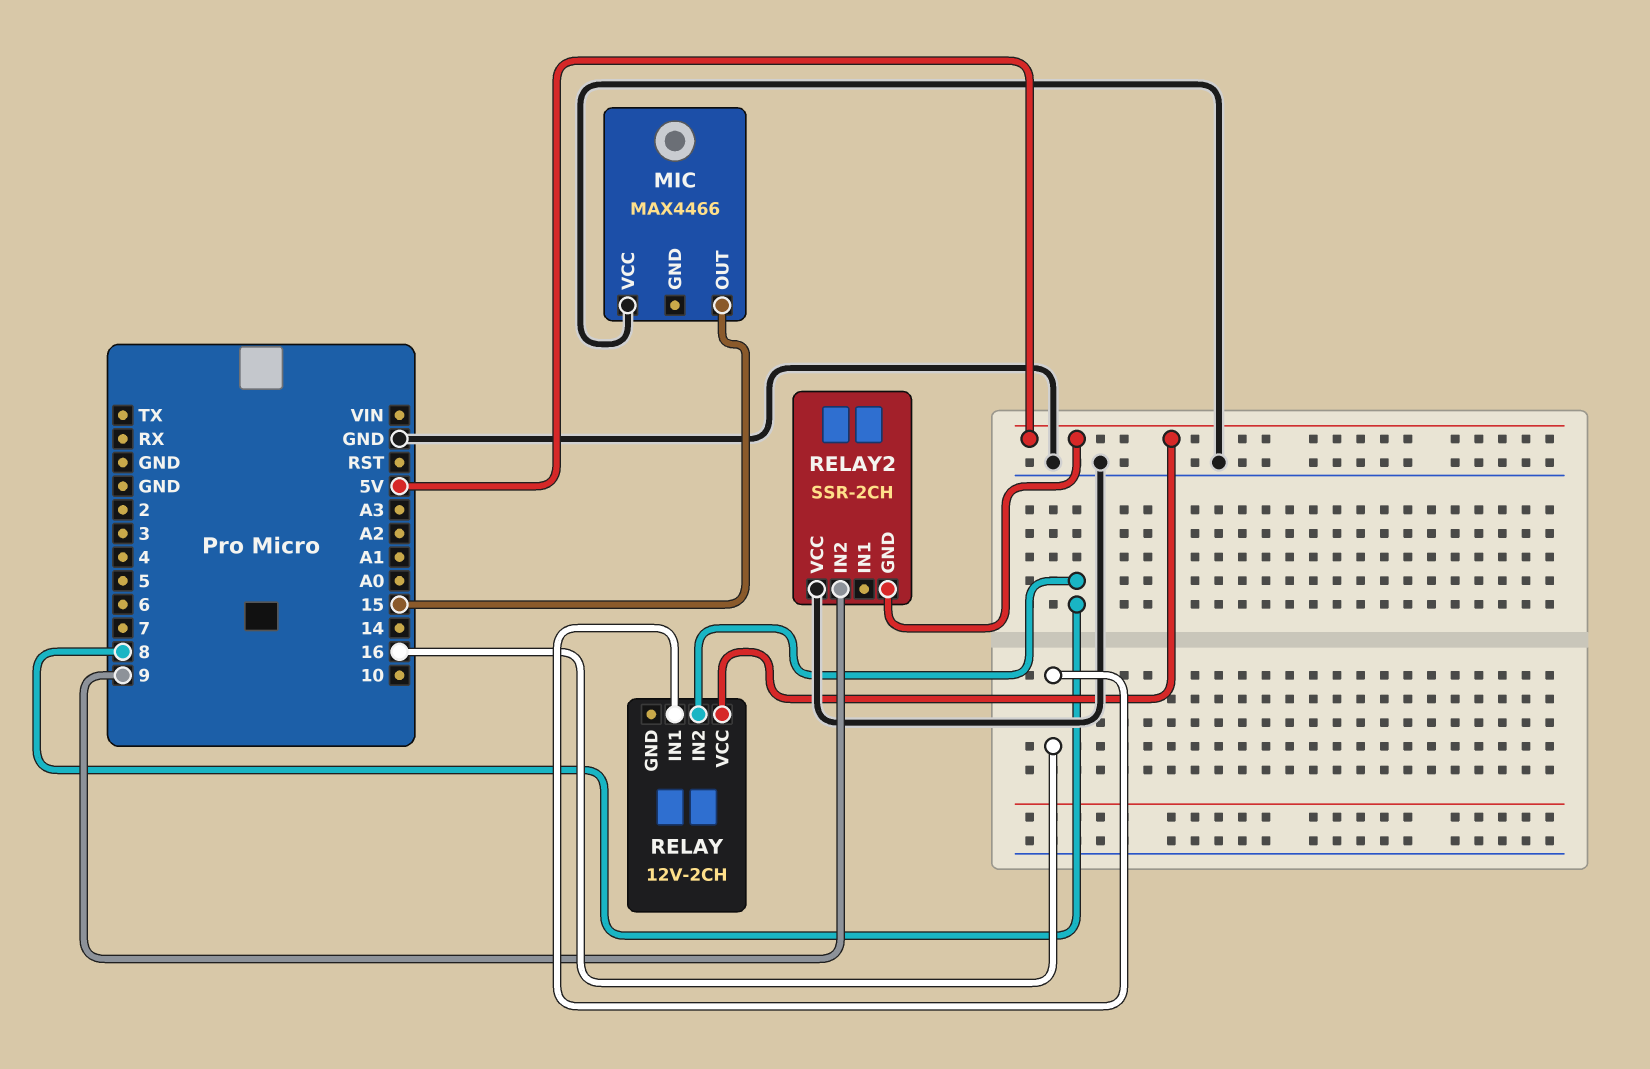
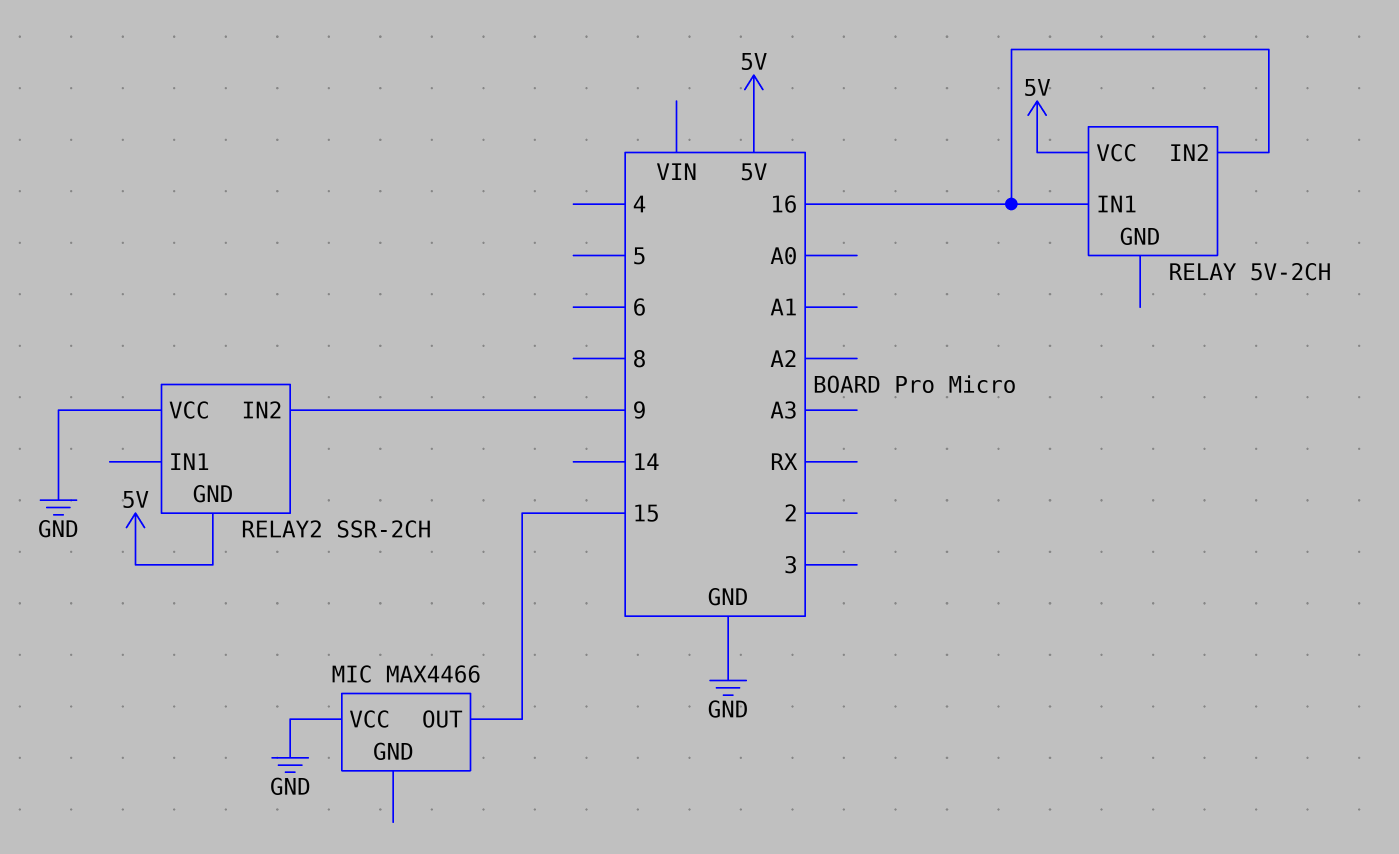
RELAY: 12V-2CH -> 5V-2CH
RELAY pin IN2: 8 -> 16

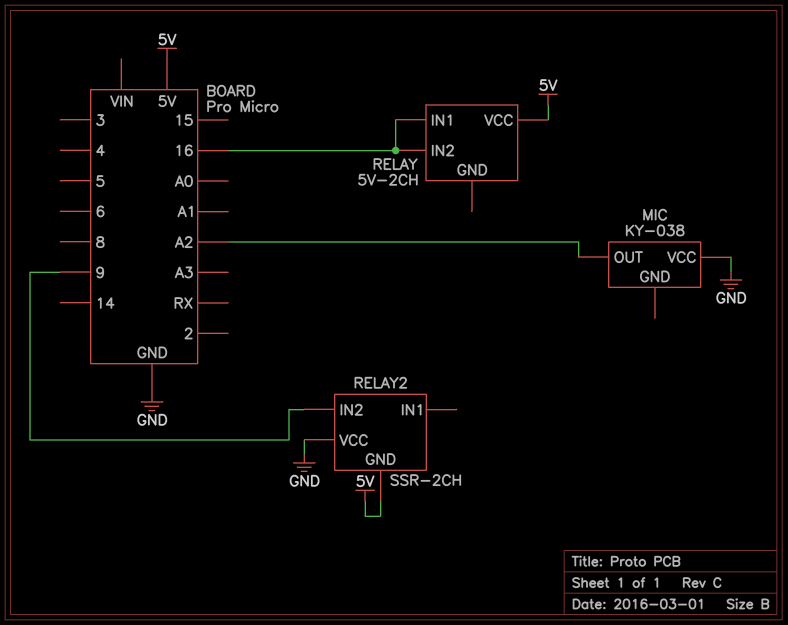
MIC: MAX4466 -> KY-038
MIC pin OUT: 15 -> A2

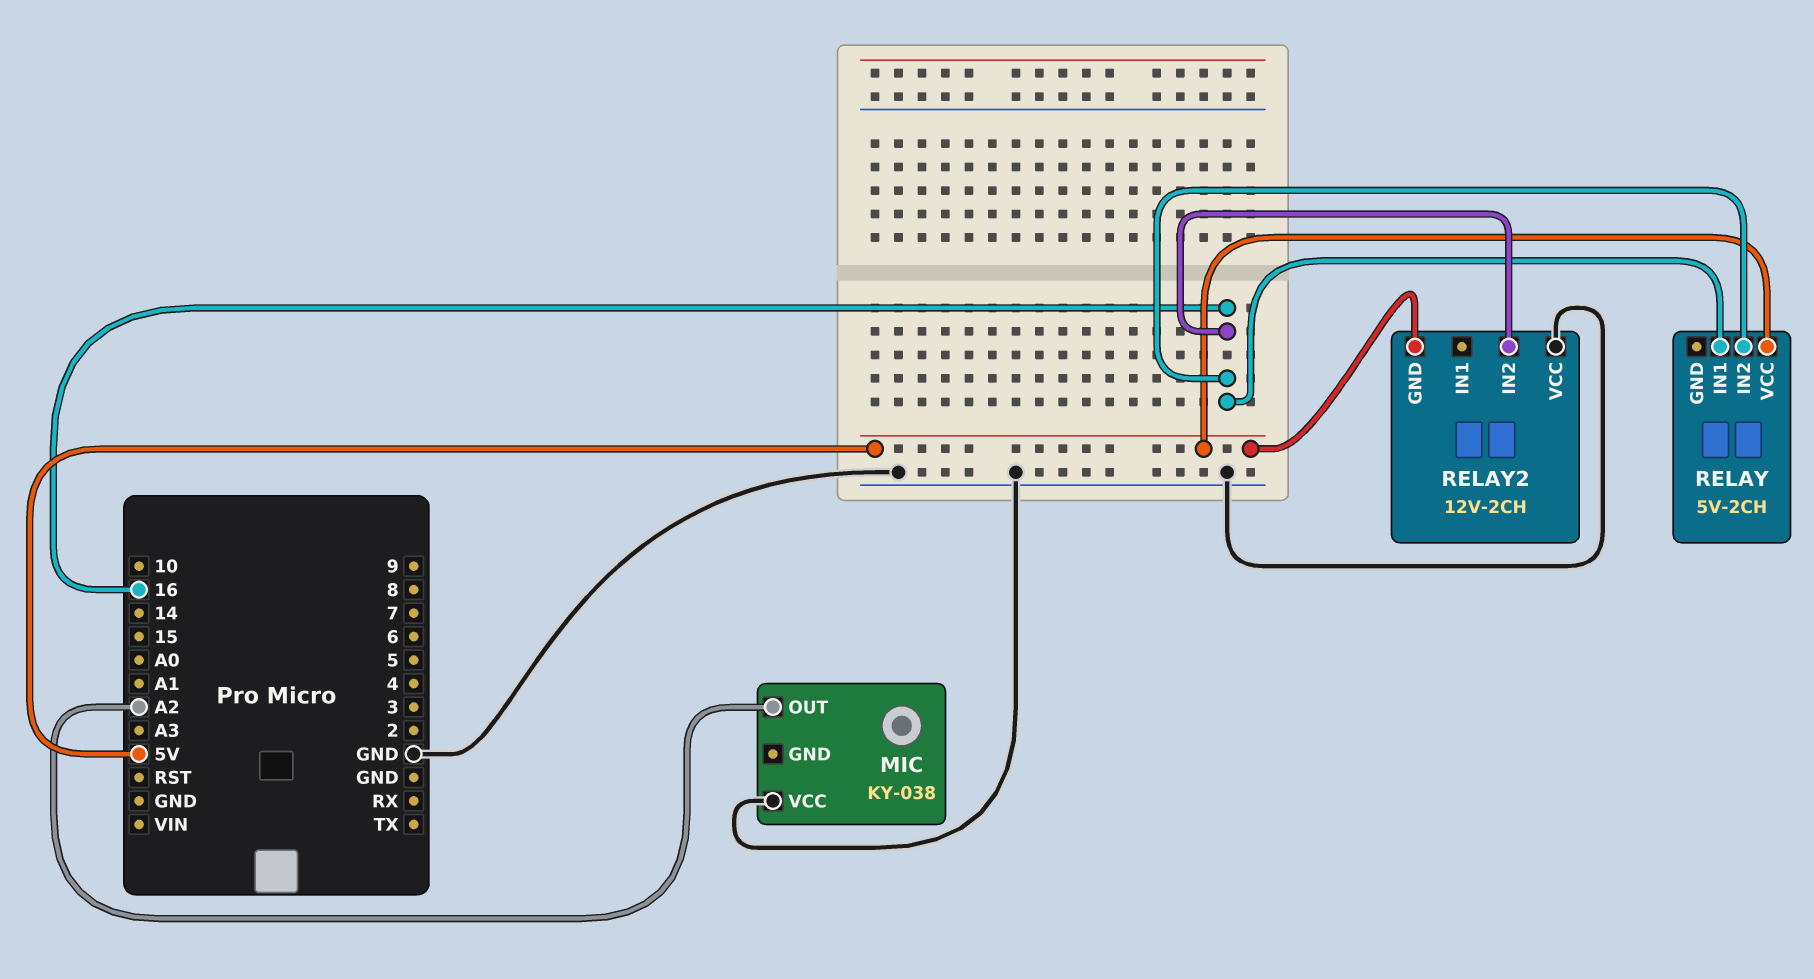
RELAY2: SSR-2CH -> 12V-2CH
RELAY2 pin IN2: 9 -> 16

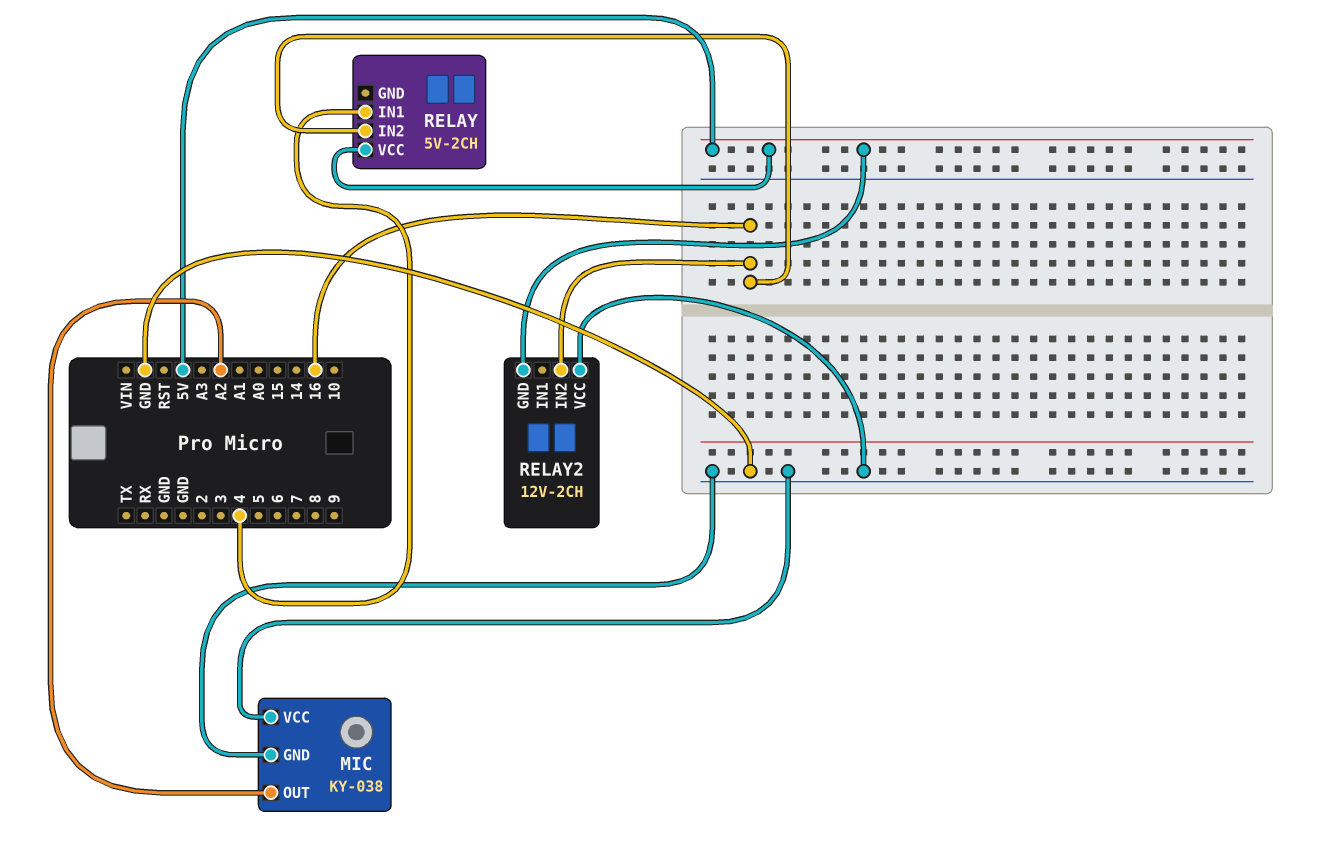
MIC pin GND: none -> GND
RELAY pin IN1: 16 -> 4

